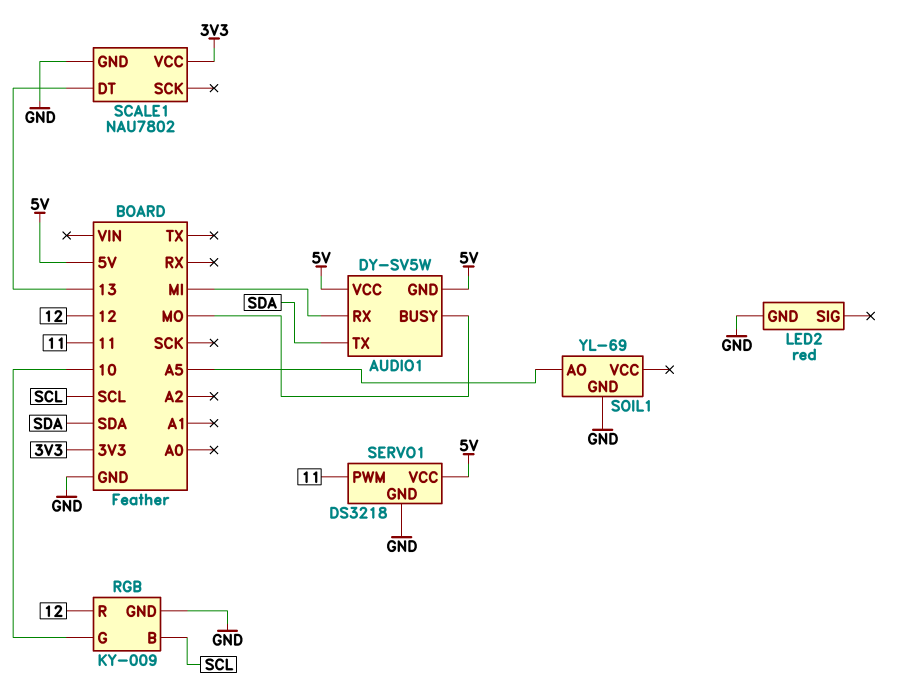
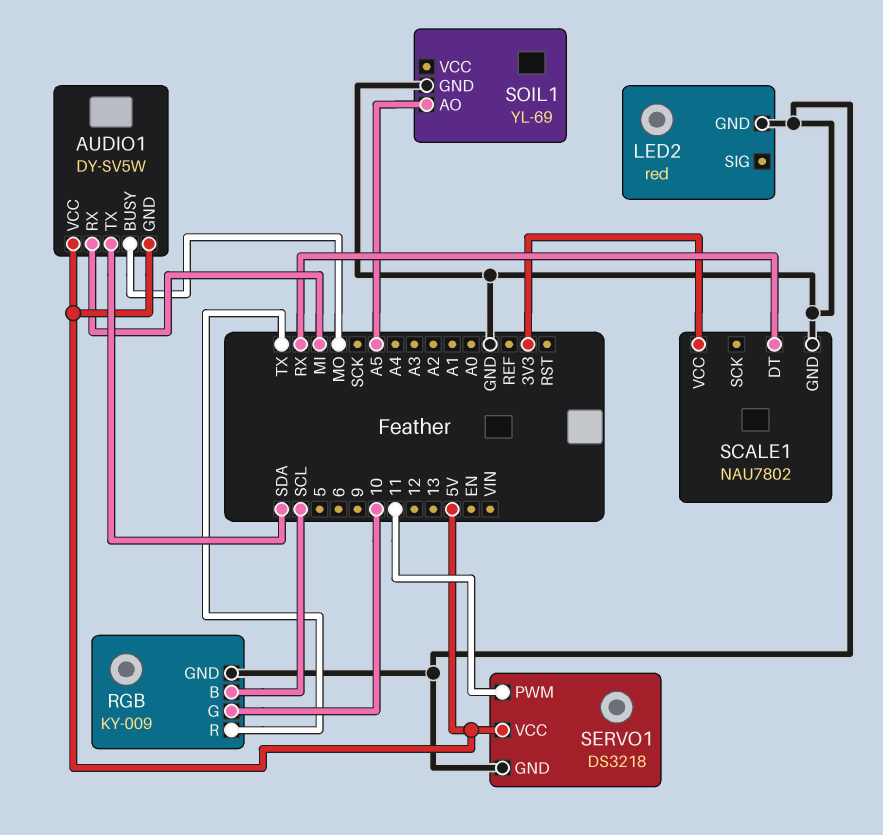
RGB pin R: 12 -> TX
SCALE1 pin DT: 13 -> RX

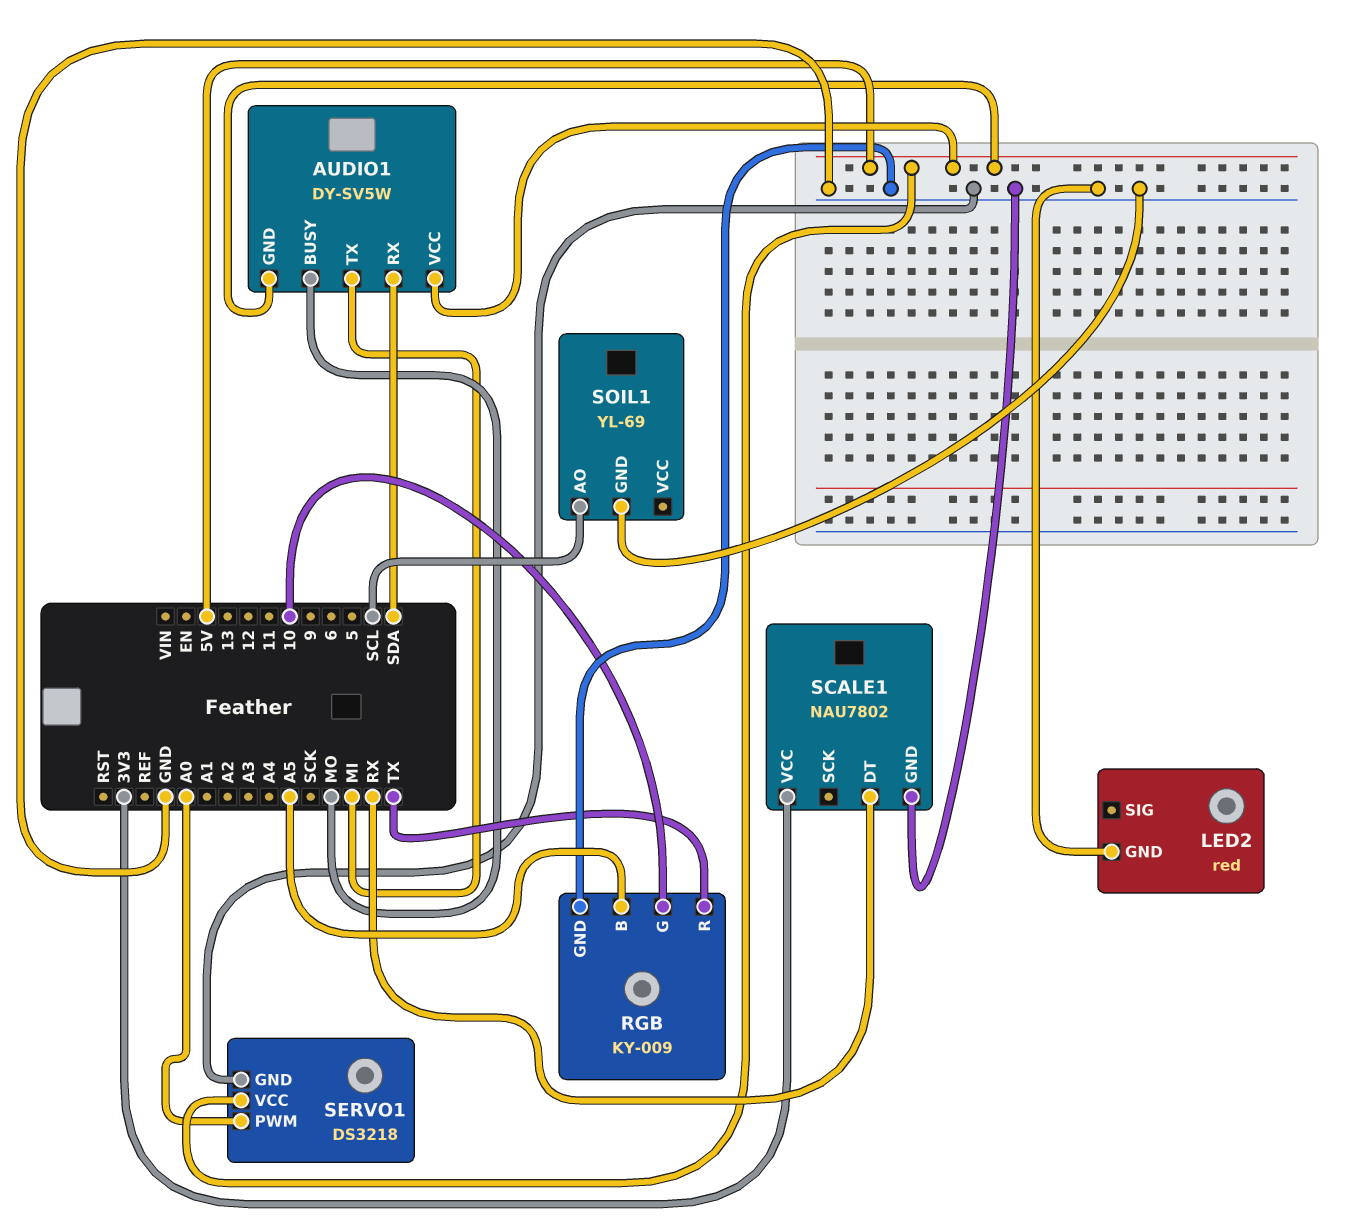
AUDIO1 pin RX: MI -> SDA
AUDIO1 pin TX: SDA -> MI
RGB pin B: SCL -> A5
SERVO1 pin PWM: 11 -> A0
SOIL1 pin AO: A5 -> SCL

